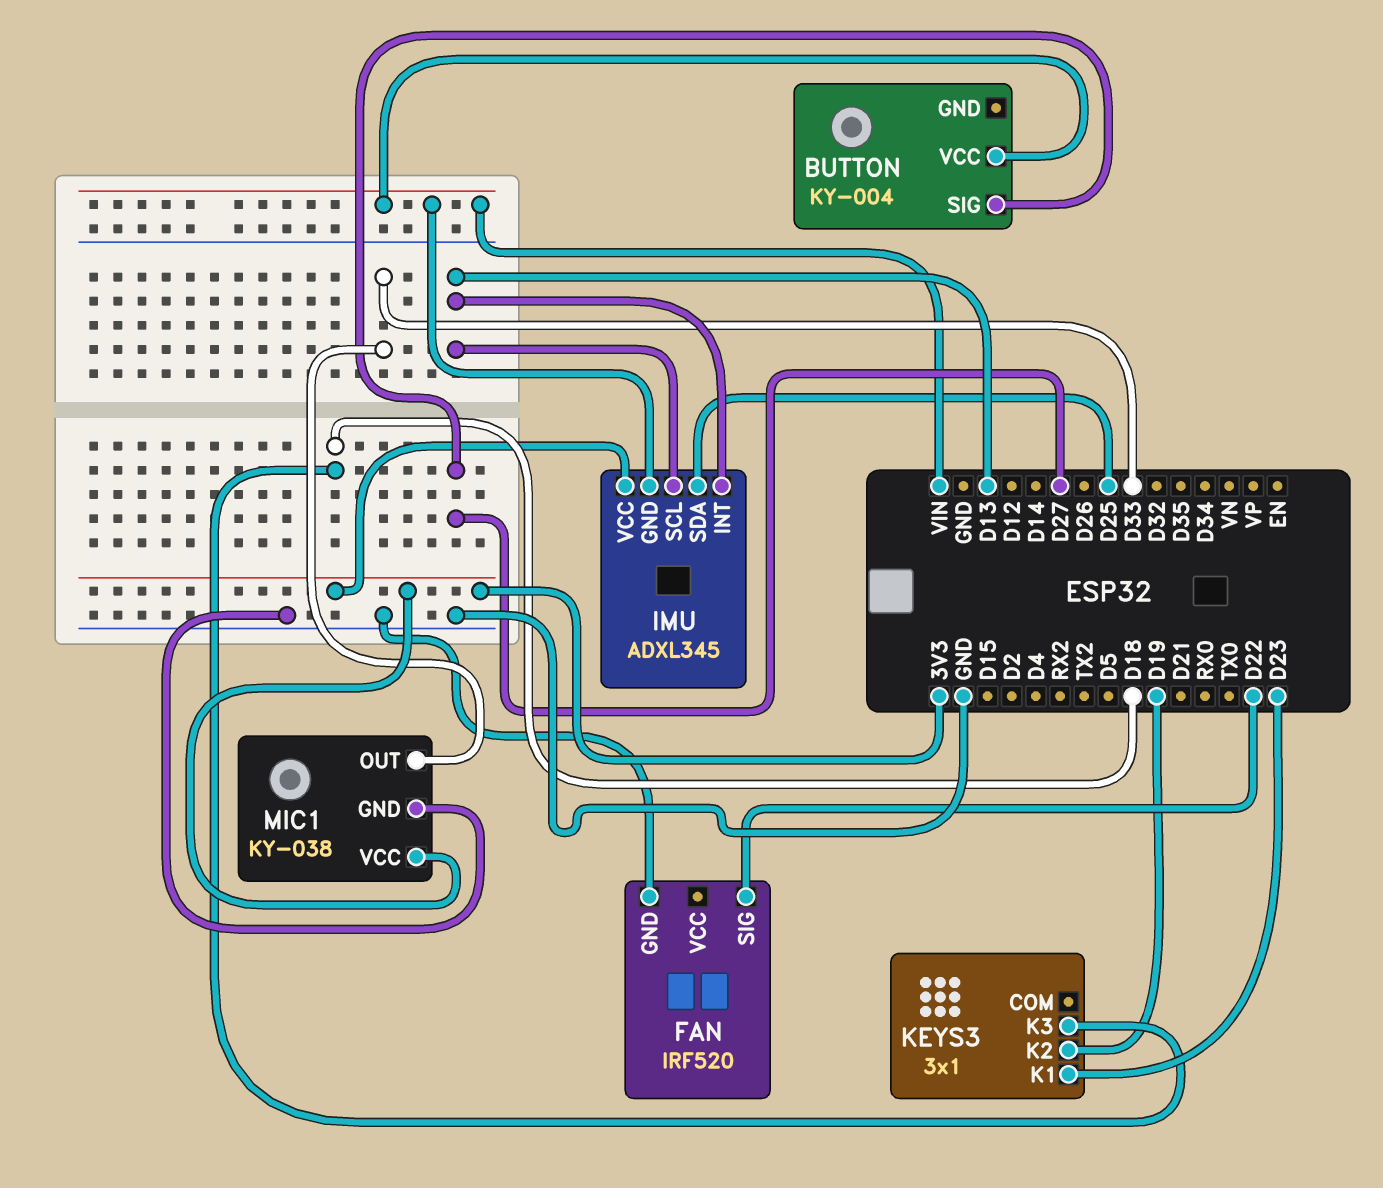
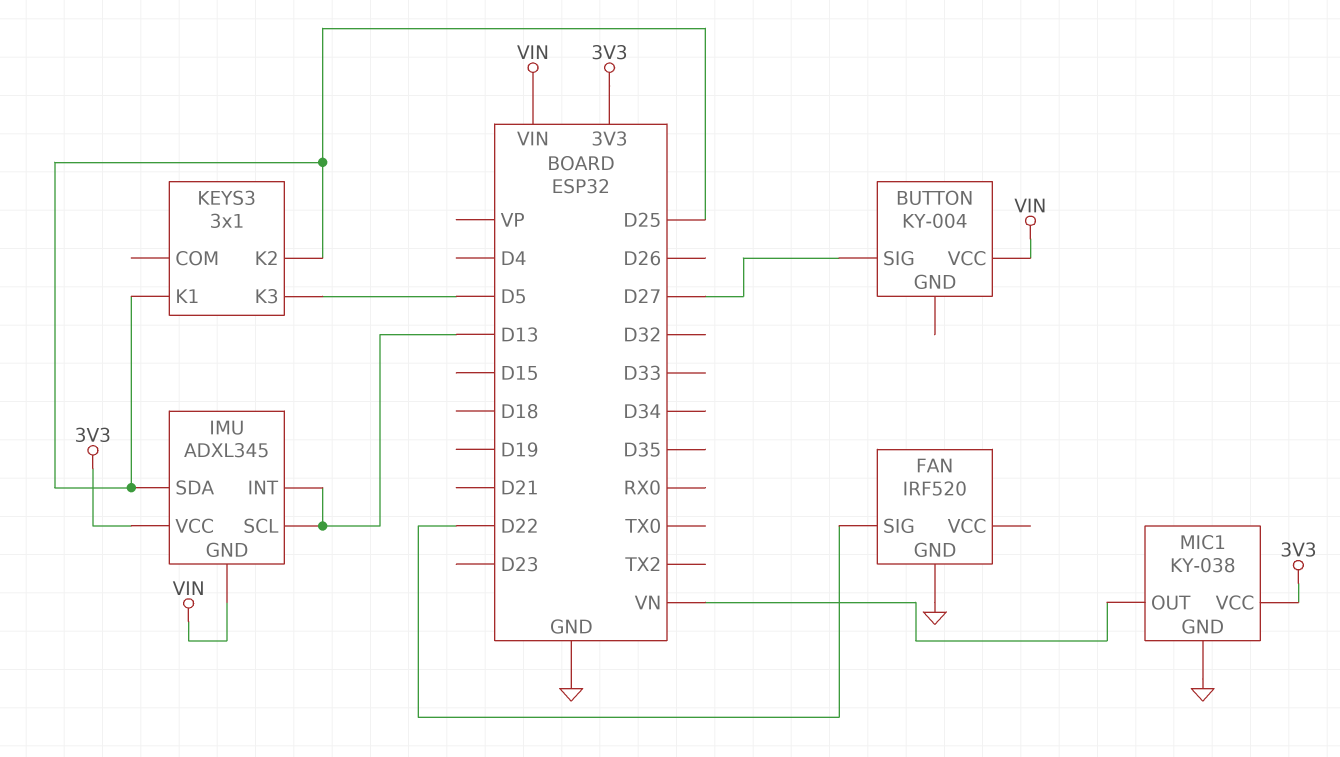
KEYS3 pin K1: D23 -> D25
KEYS3 pin K2: D19 -> D25
KEYS3 pin K3: D18 -> D5
MIC1 pin OUT: D33 -> VN

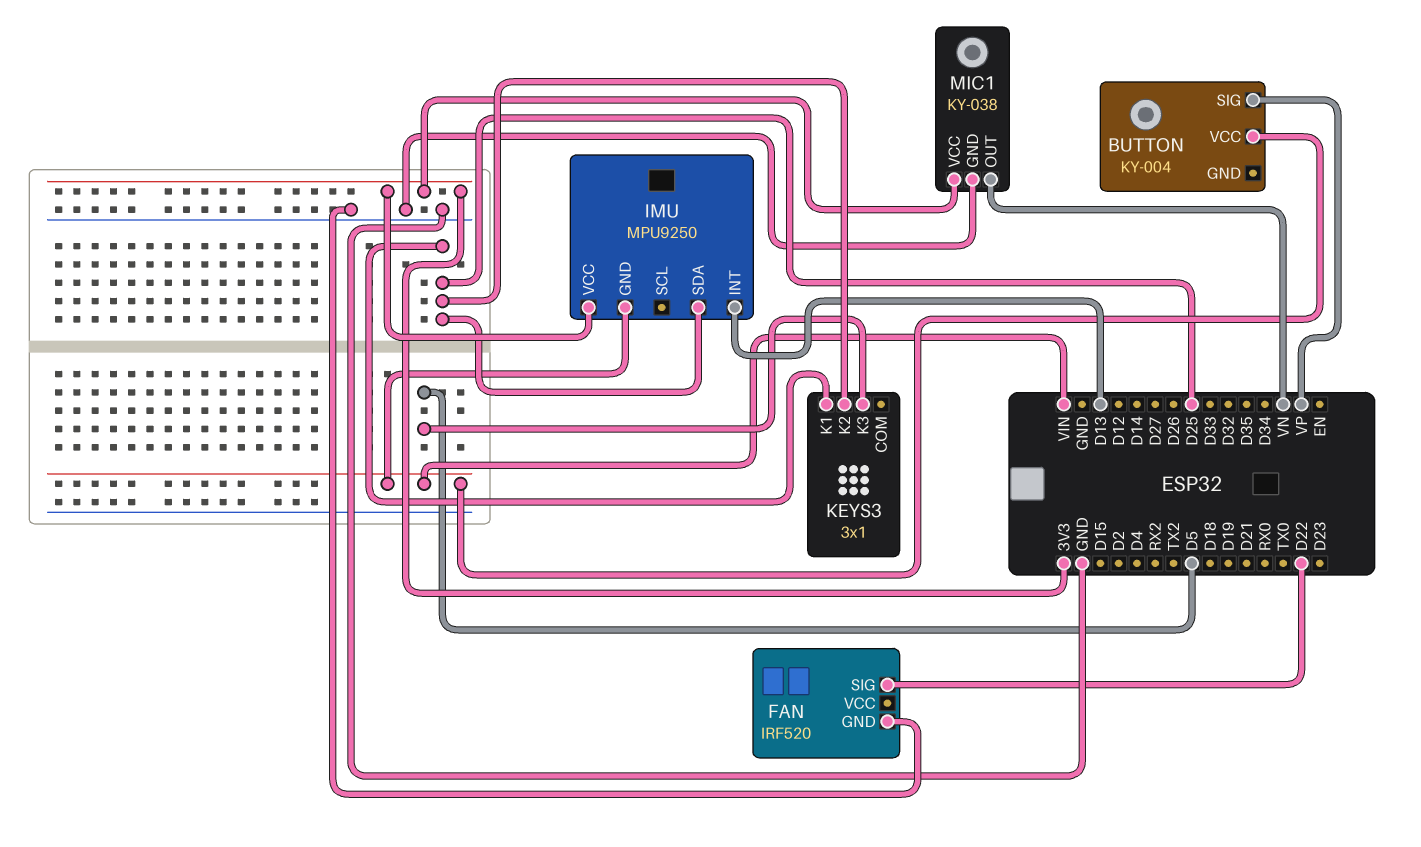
BUTTON pin SIG: D27 -> VP
IMU: ADXL345 -> MPU9250
IMU pin SCL: D13 -> none

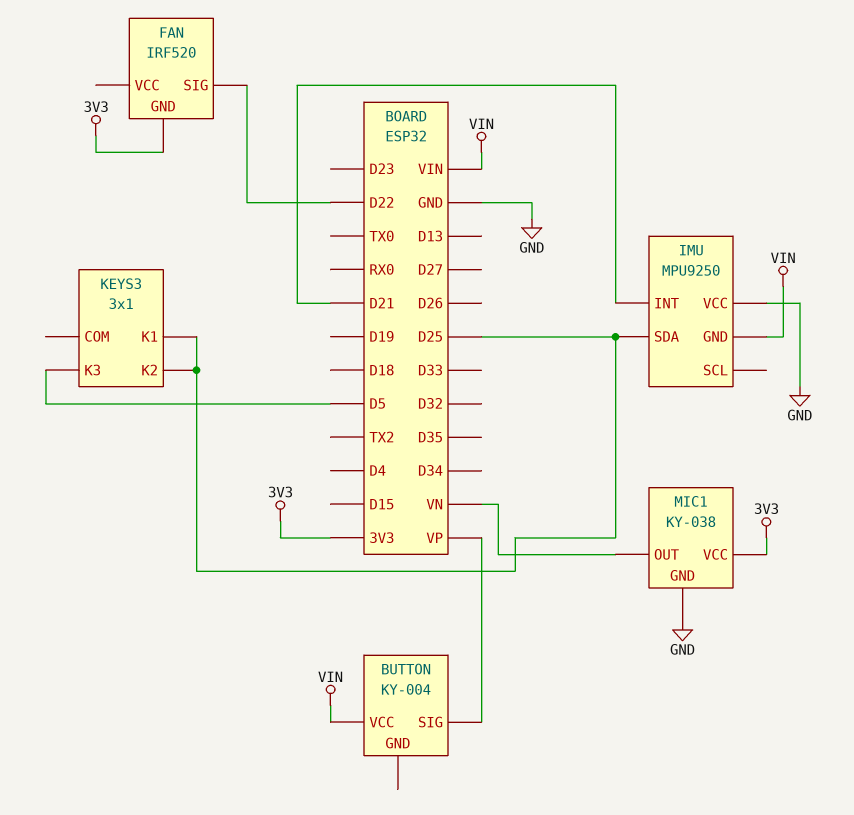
FAN pin GND: GND -> 3V3
IMU pin INT: D13 -> D21
IMU pin VCC: 3V3 -> GND

